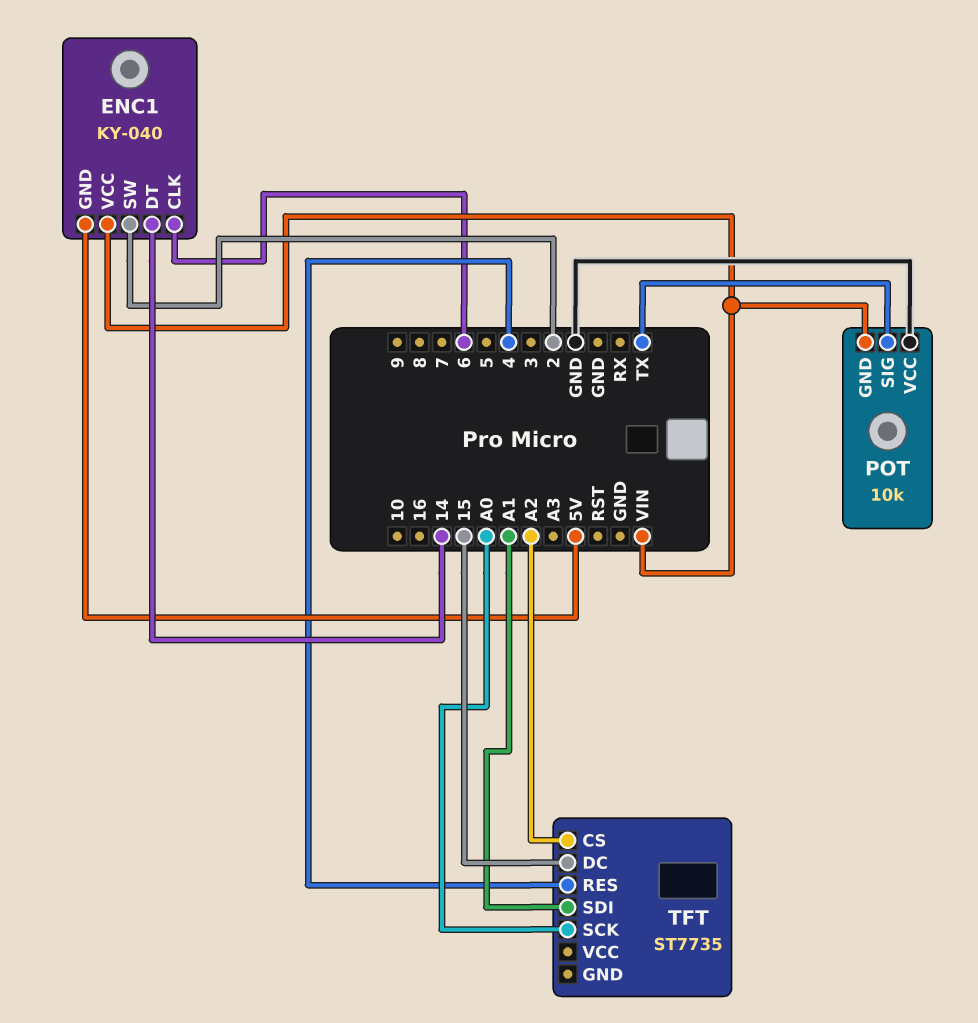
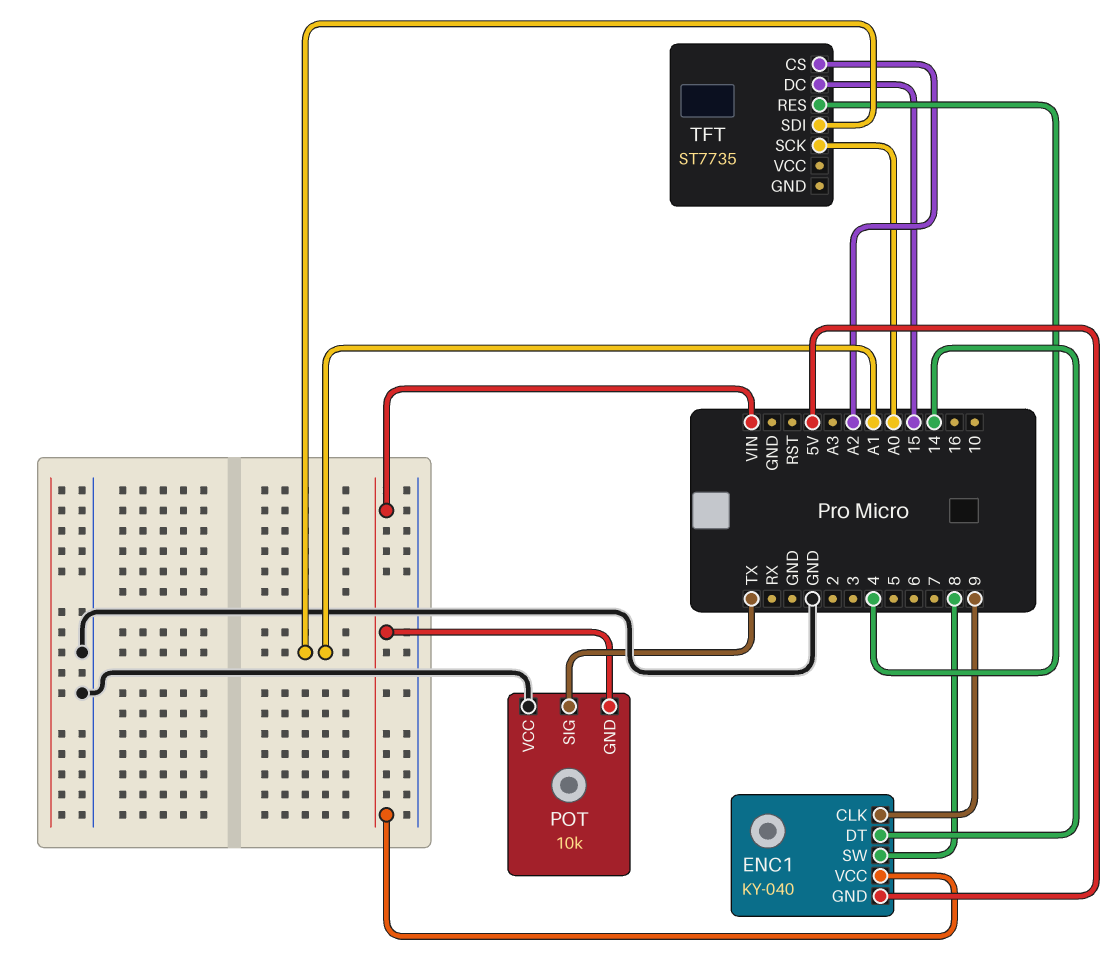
ENC1 pin CLK: 6 -> 9
ENC1 pin SW: 2 -> 8

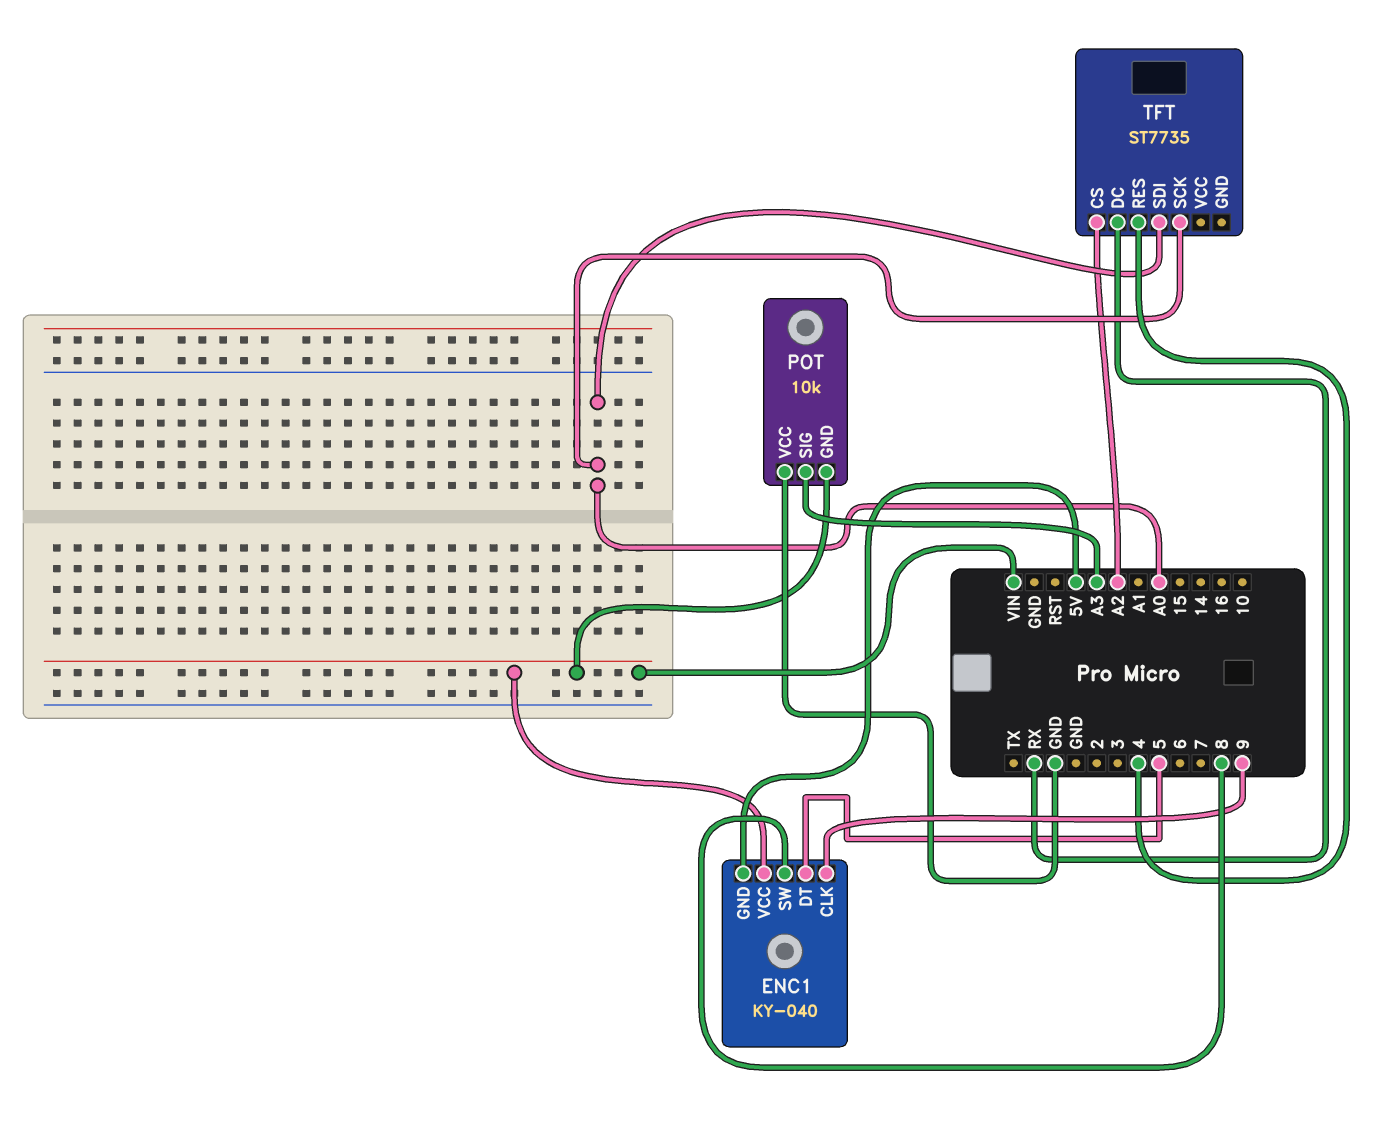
ENC1 pin DT: 14 -> 5
POT pin SIG: TX -> A3
TFT pin DC: 15 -> RX
TFT pin SDI: A1 -> A0

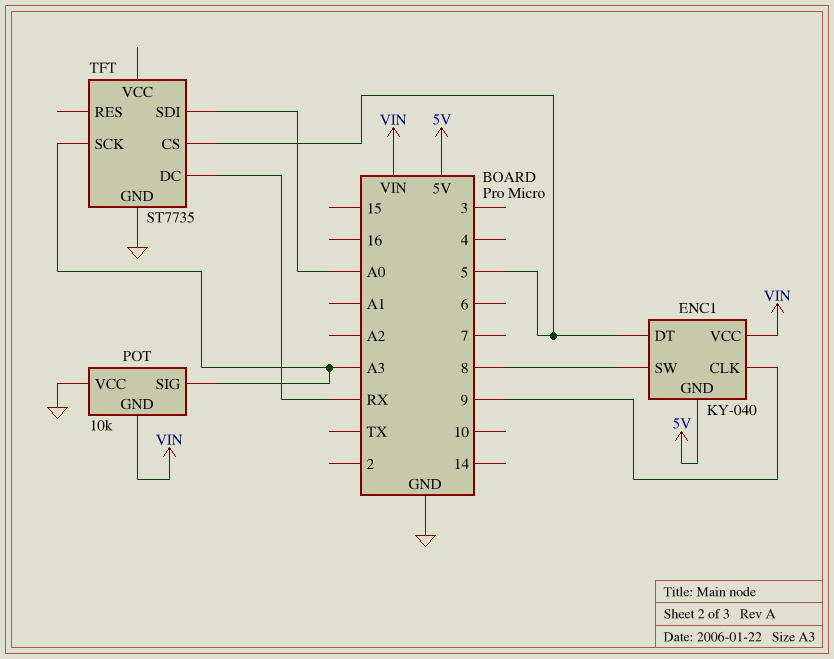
TFT pin CS: A2 -> 5
TFT pin GND: none -> GND
TFT pin RES: 4 -> none
TFT pin SCK: A0 -> A3

